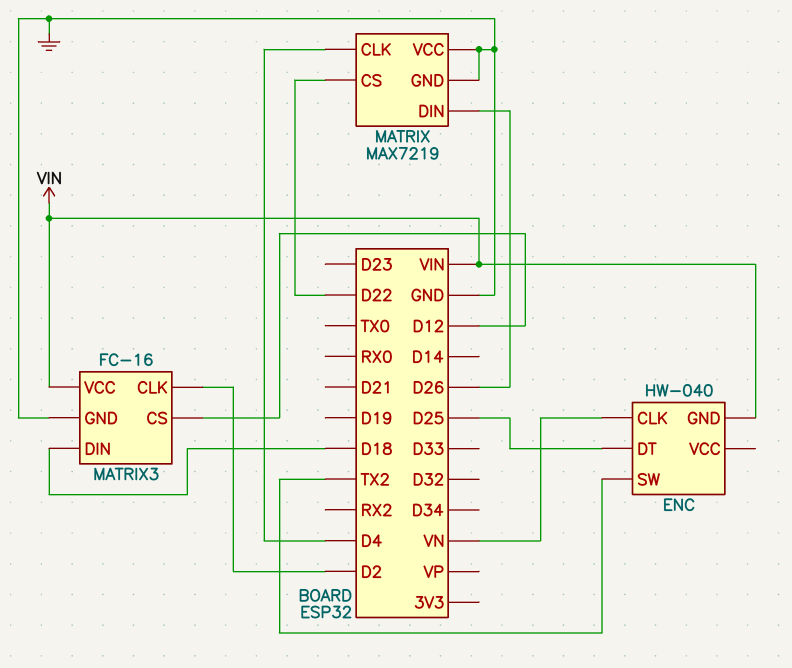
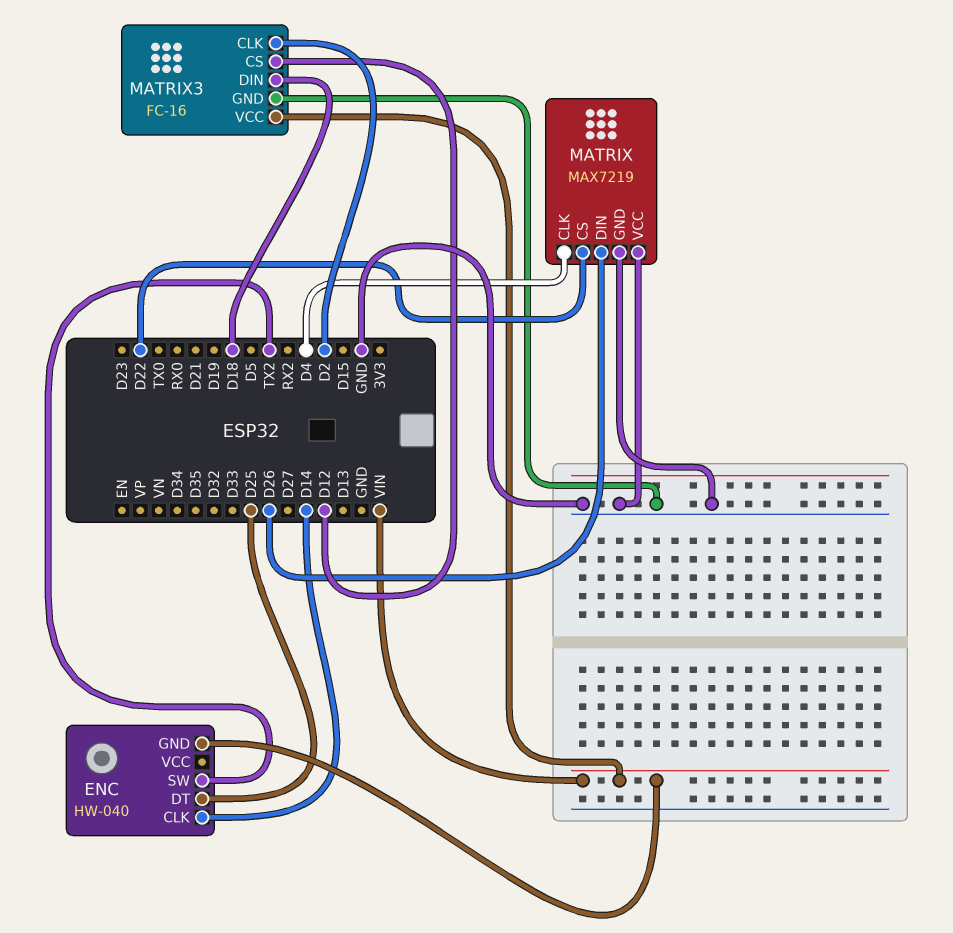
ENC pin CLK: VN -> D14

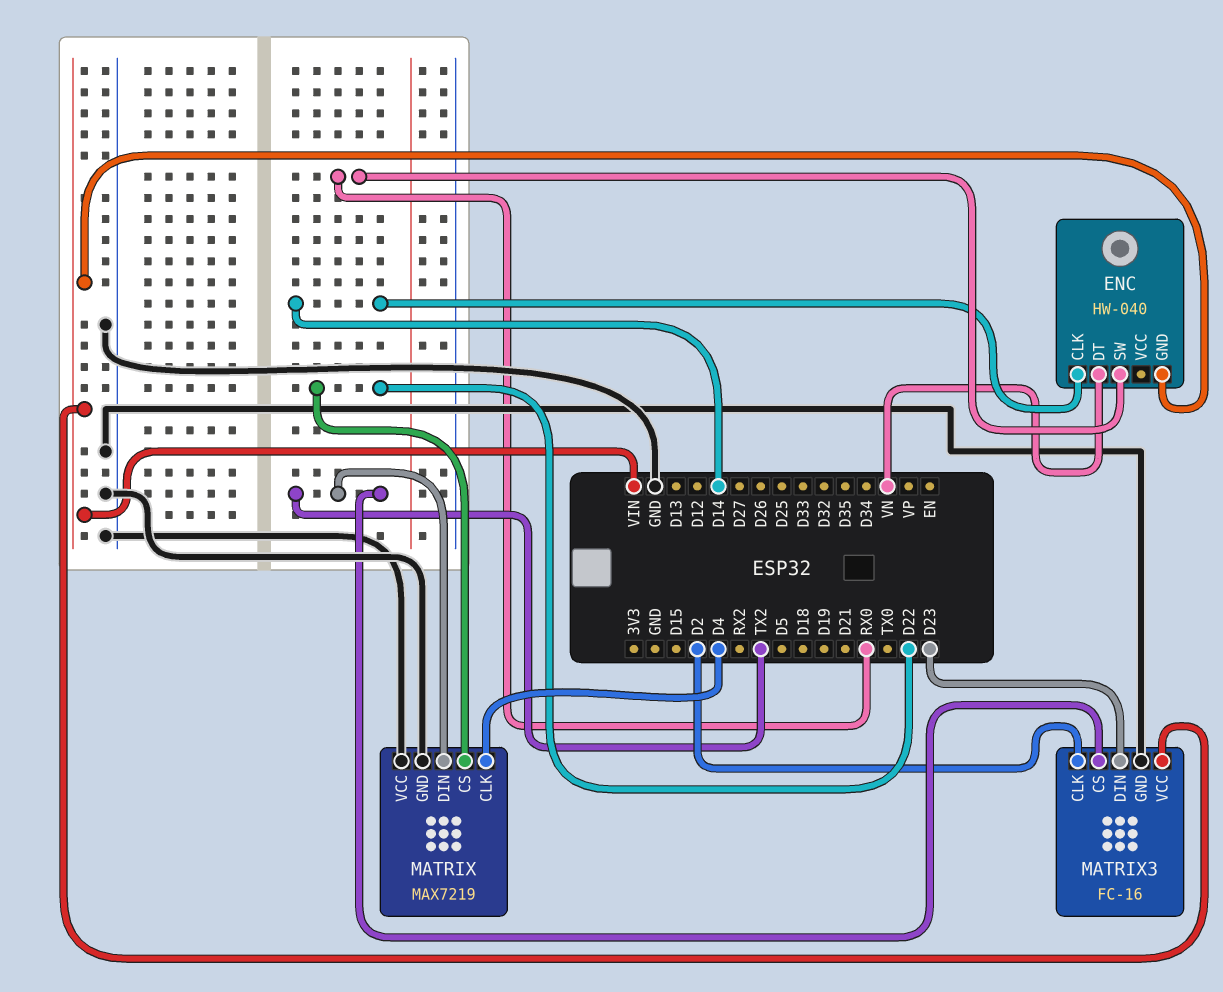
ENC pin DT: D25 -> VN
ENC pin SW: TX2 -> RX0
MATRIX pin DIN: D26 -> TX2
MATRIX3 pin CS: D12 -> TX2
MATRIX3 pin DIN: D18 -> D23

